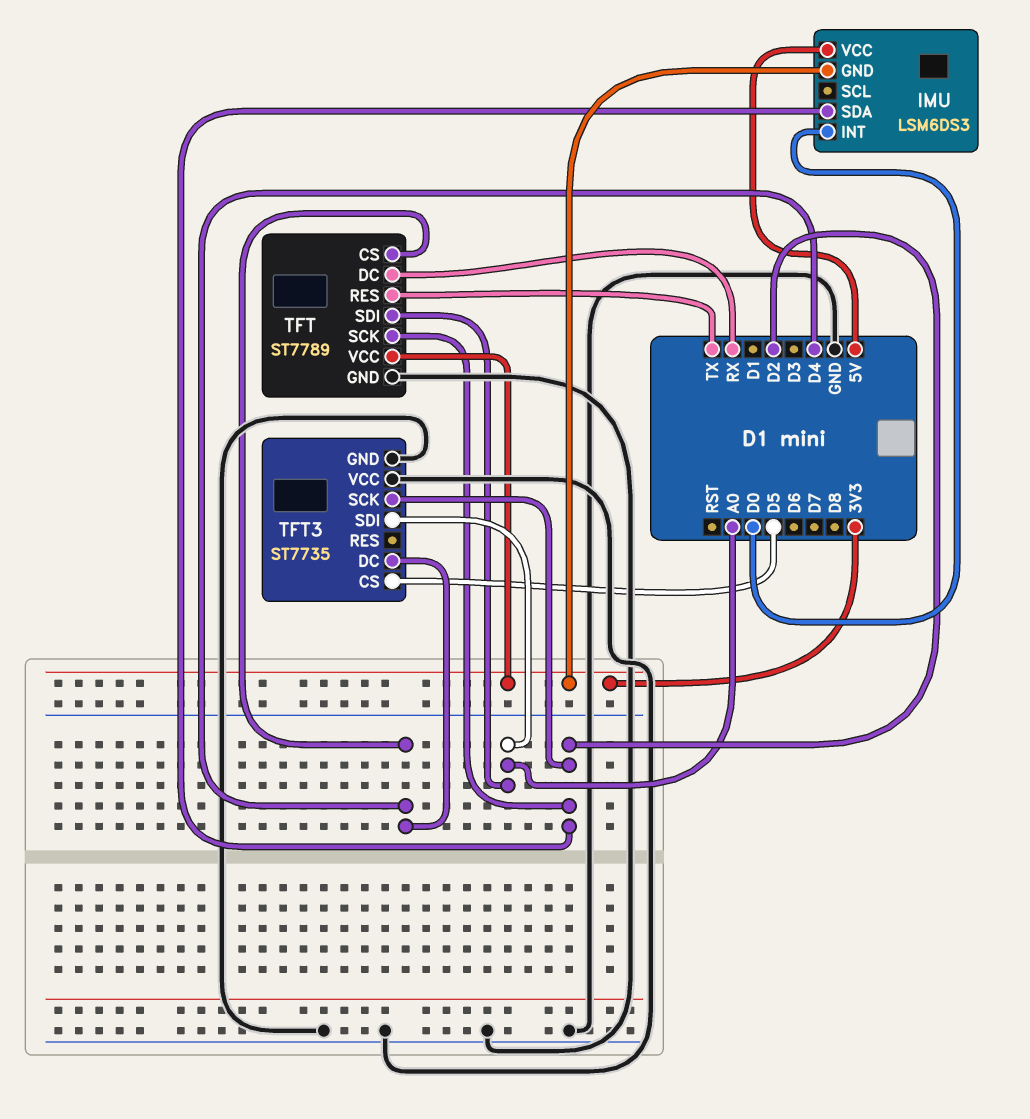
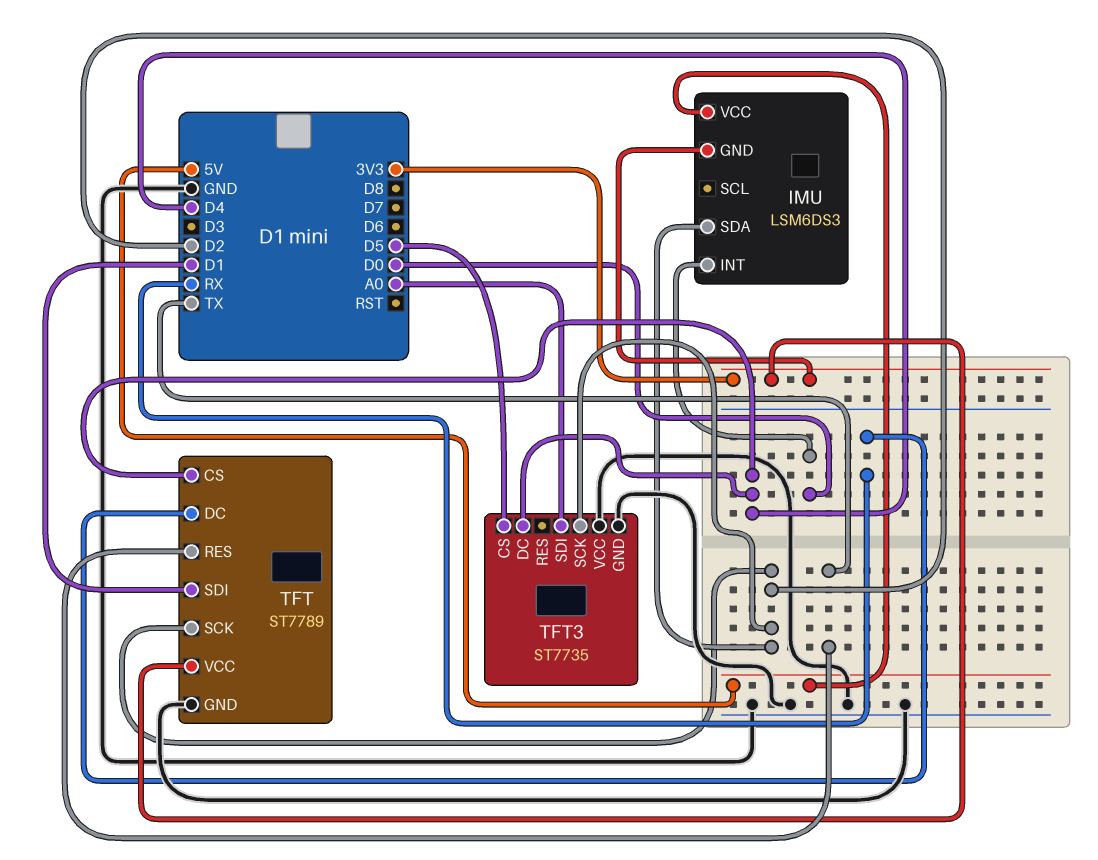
TFT pin SDI: A0 -> D1

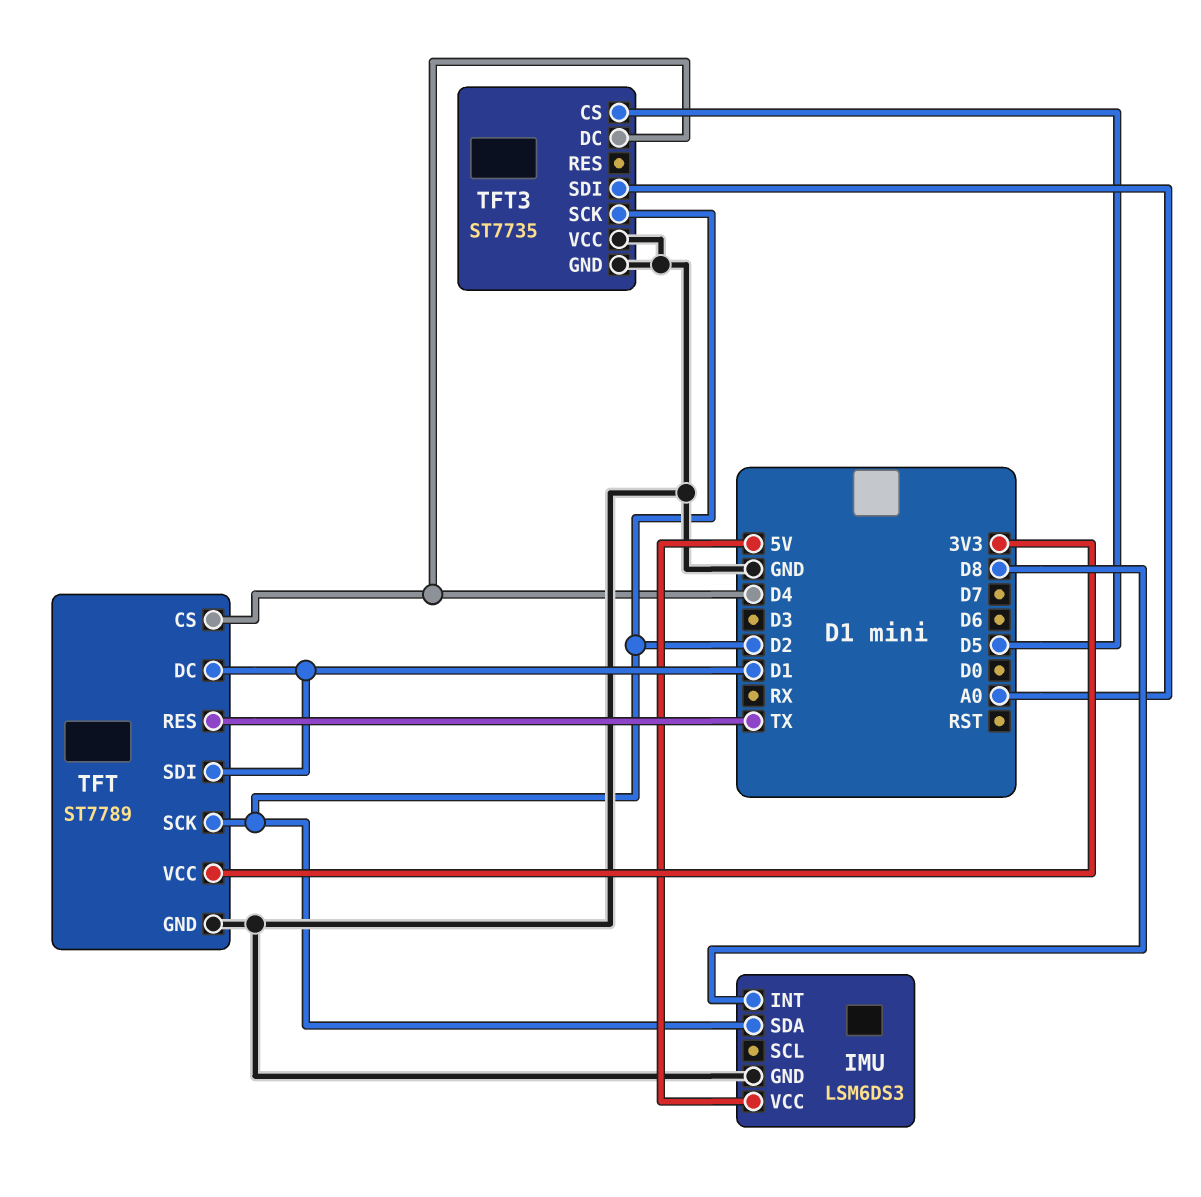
IMU pin GND: 3V3 -> GND
IMU pin INT: D0 -> D8
TFT pin DC: RX -> D1

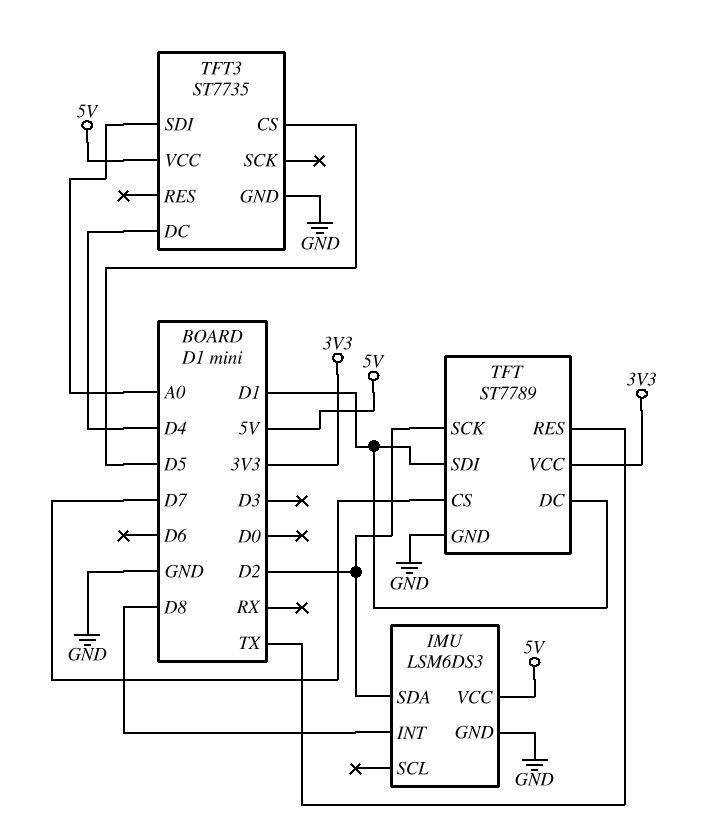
TFT pin CS: D4 -> D7
TFT3 pin SCK: D2 -> none
TFT3 pin VCC: GND -> 5V

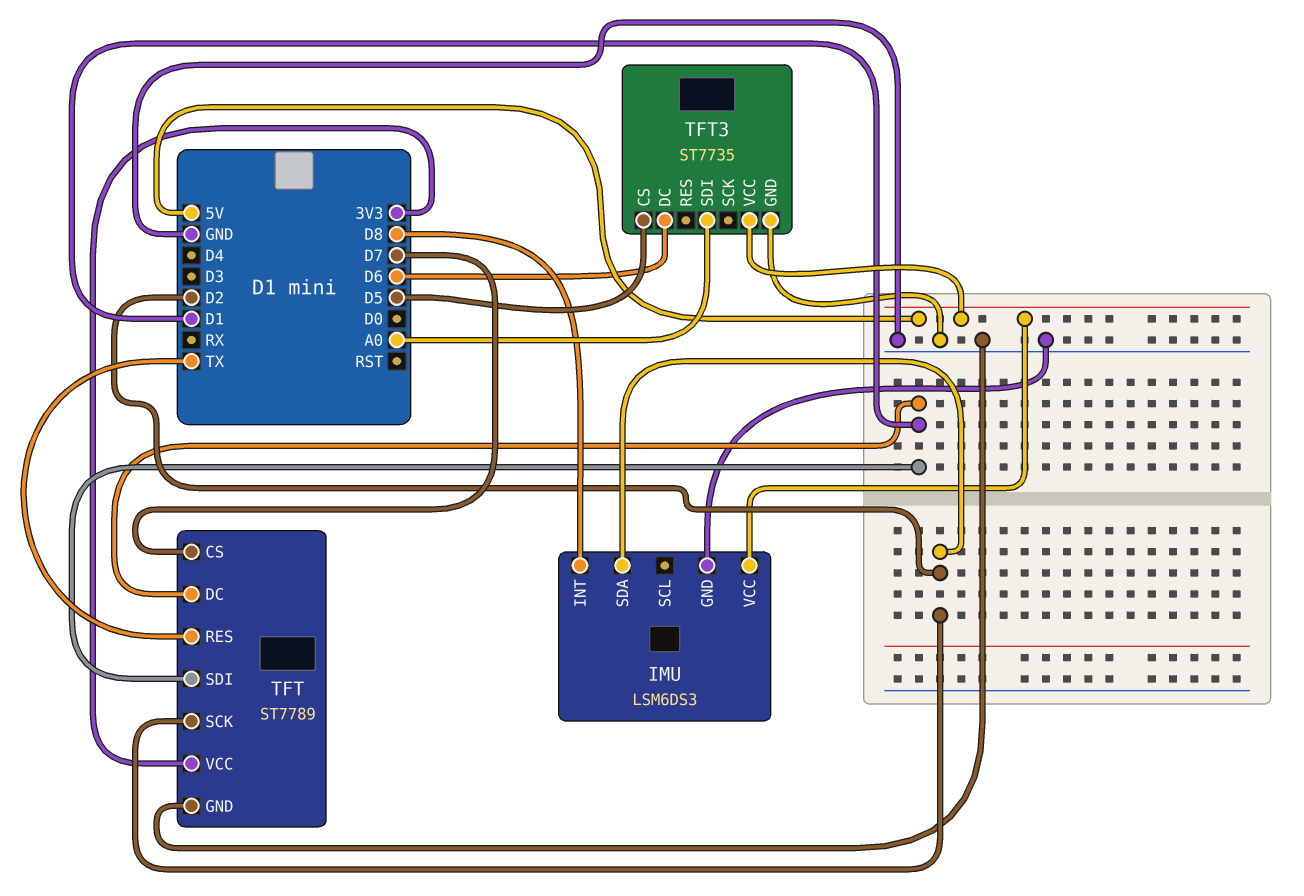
TFT3 pin DC: D4 -> D6

